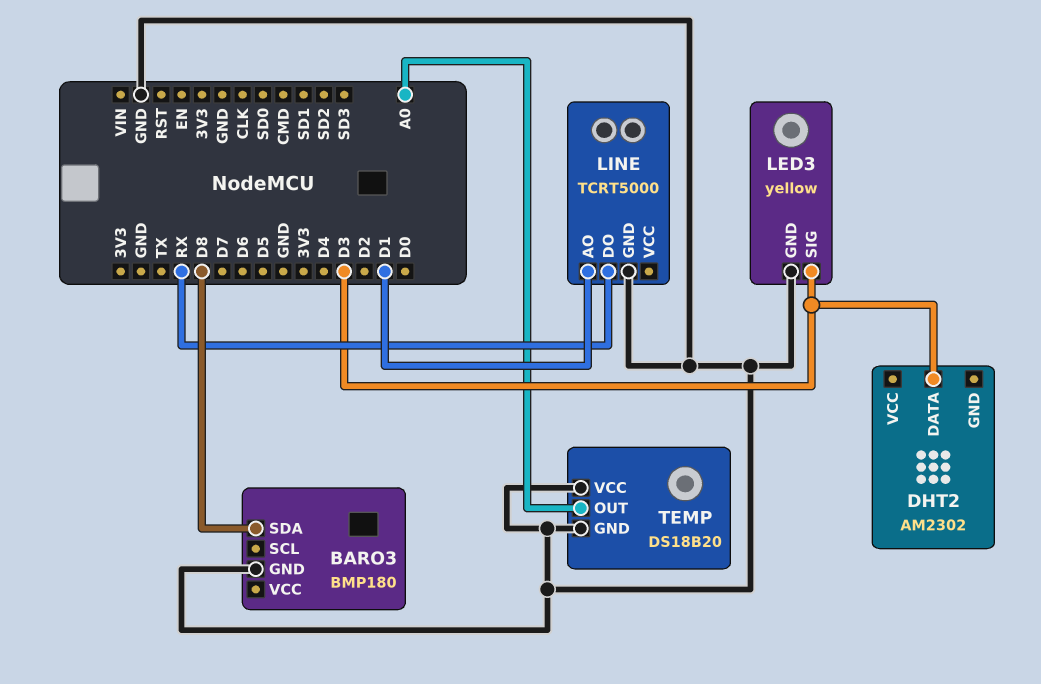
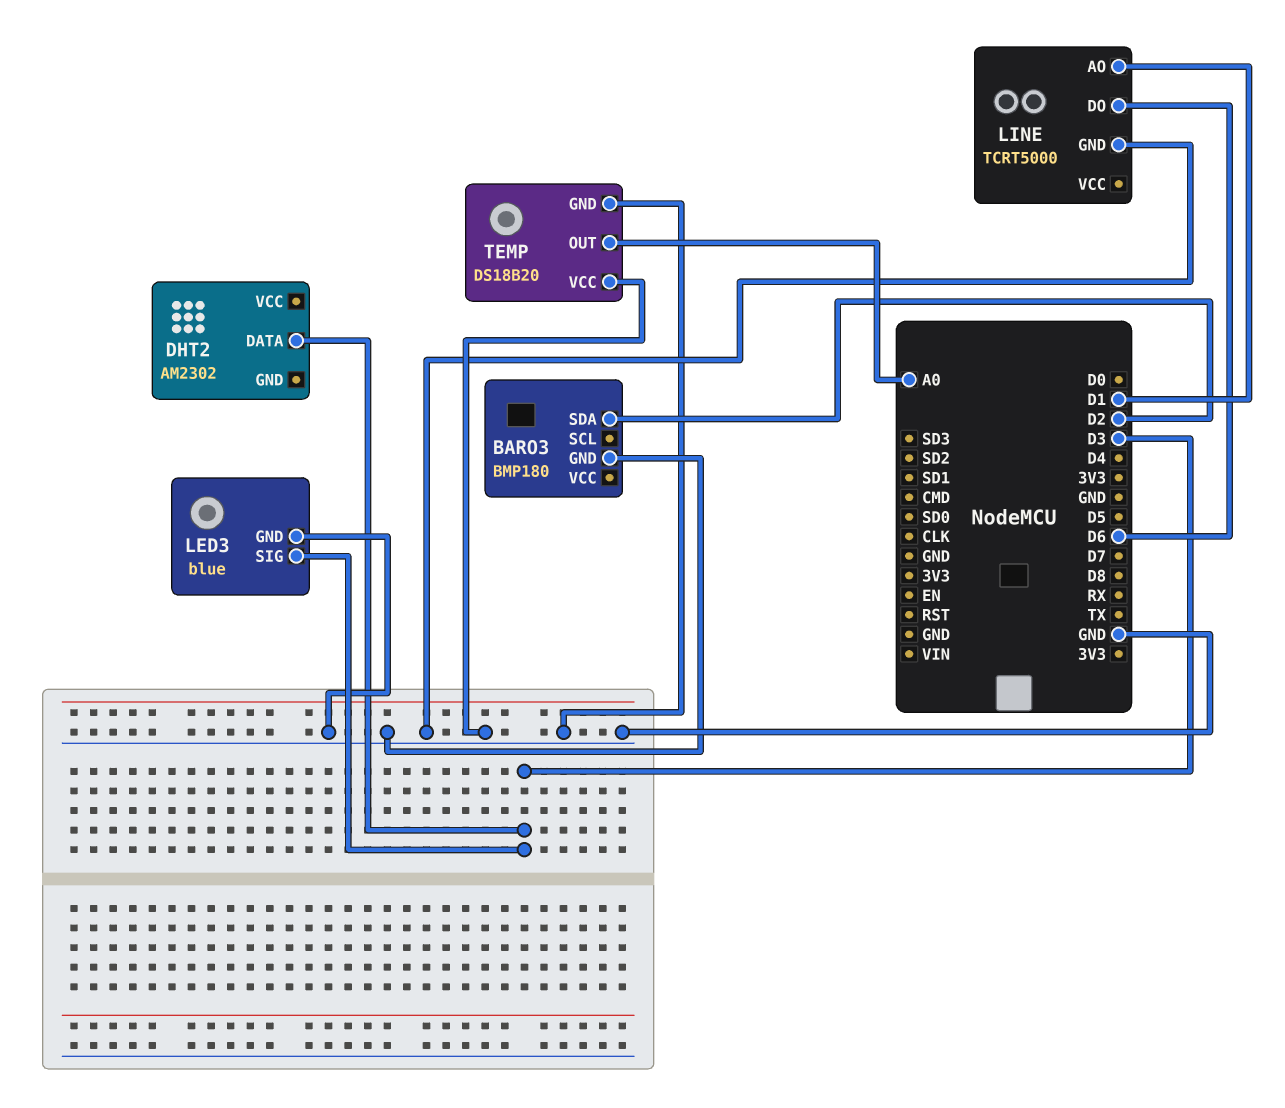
BARO3 pin SDA: D8 -> D2
LED3: yellow -> blue
LINE pin DO: RX -> D6

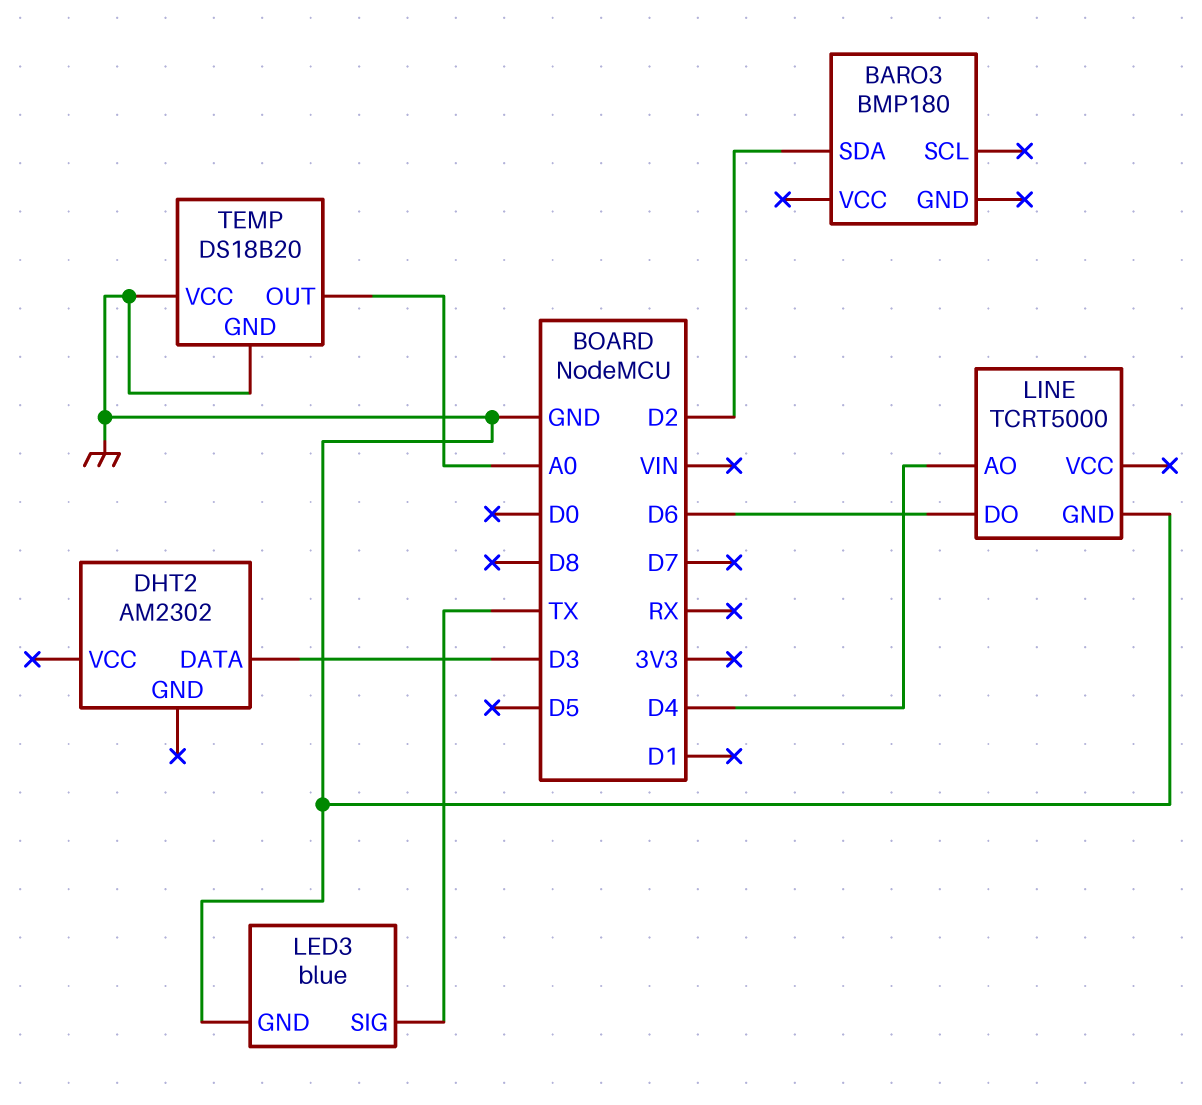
BARO3 pin GND: GND -> none
LED3 pin SIG: D3 -> TX
LINE pin AO: D1 -> D4

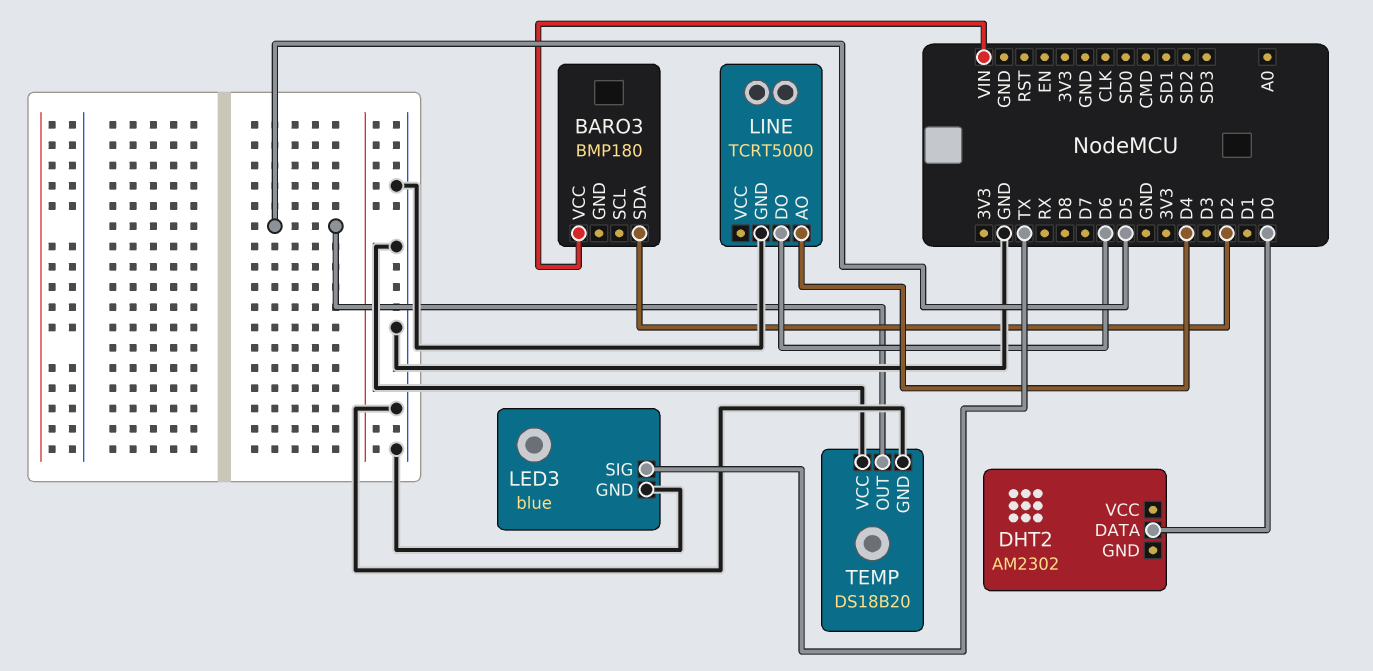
BARO3 pin VCC: none -> VIN
DHT2 pin DATA: D3 -> D0
TEMP pin OUT: A0 -> D5

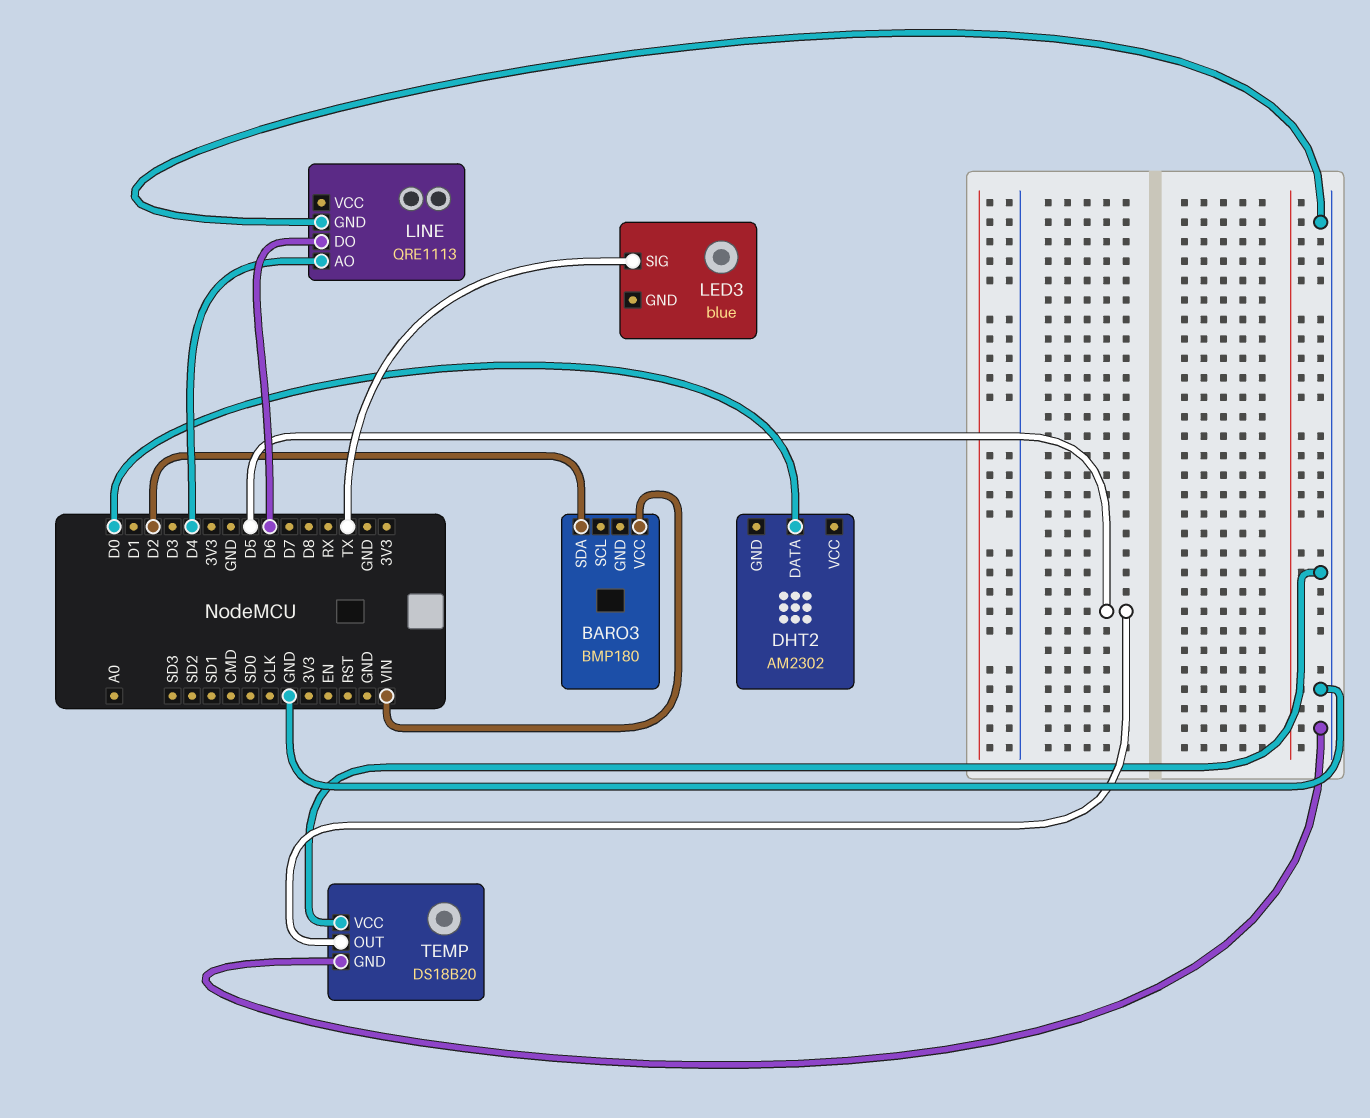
LED3 pin GND: GND -> none
LINE: TCRT5000 -> QRE1113

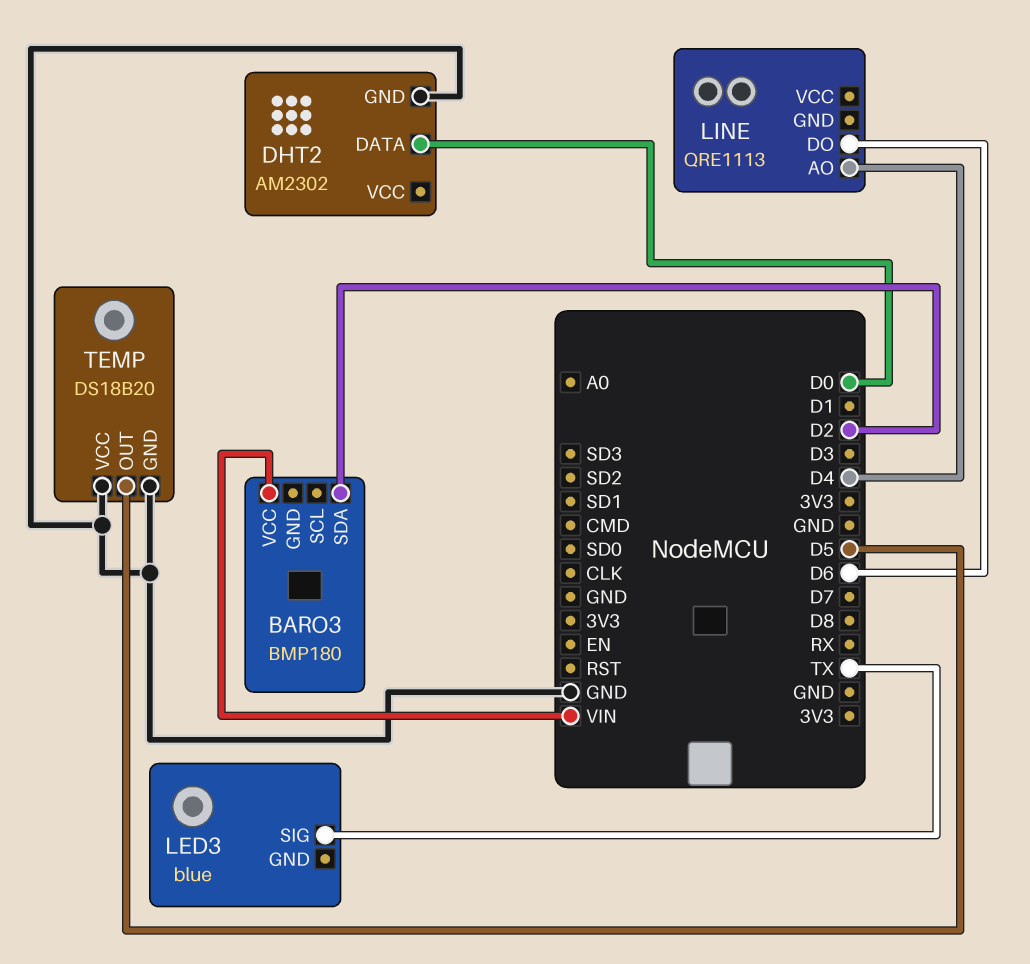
DHT2 pin GND: none -> GND
LINE pin GND: GND -> none

